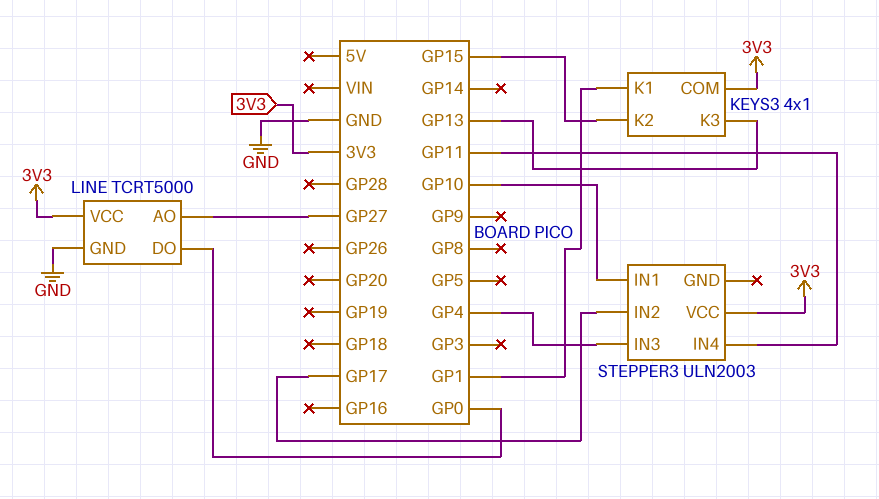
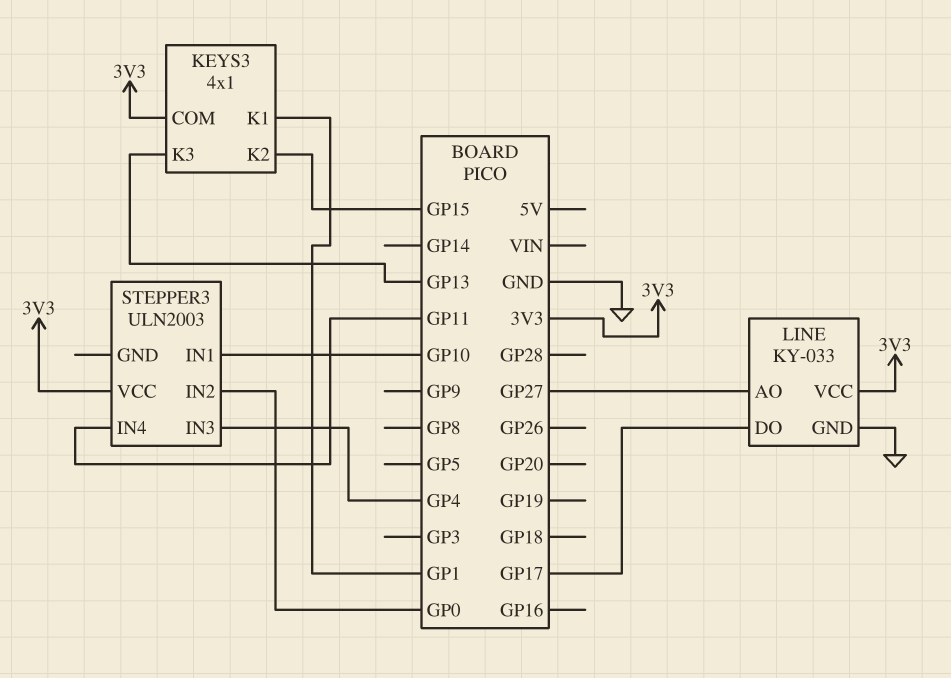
LINE: TCRT5000 -> KY-033
LINE pin DO: GP0 -> GP17
STEPPER3 pin IN2: GP17 -> GP0

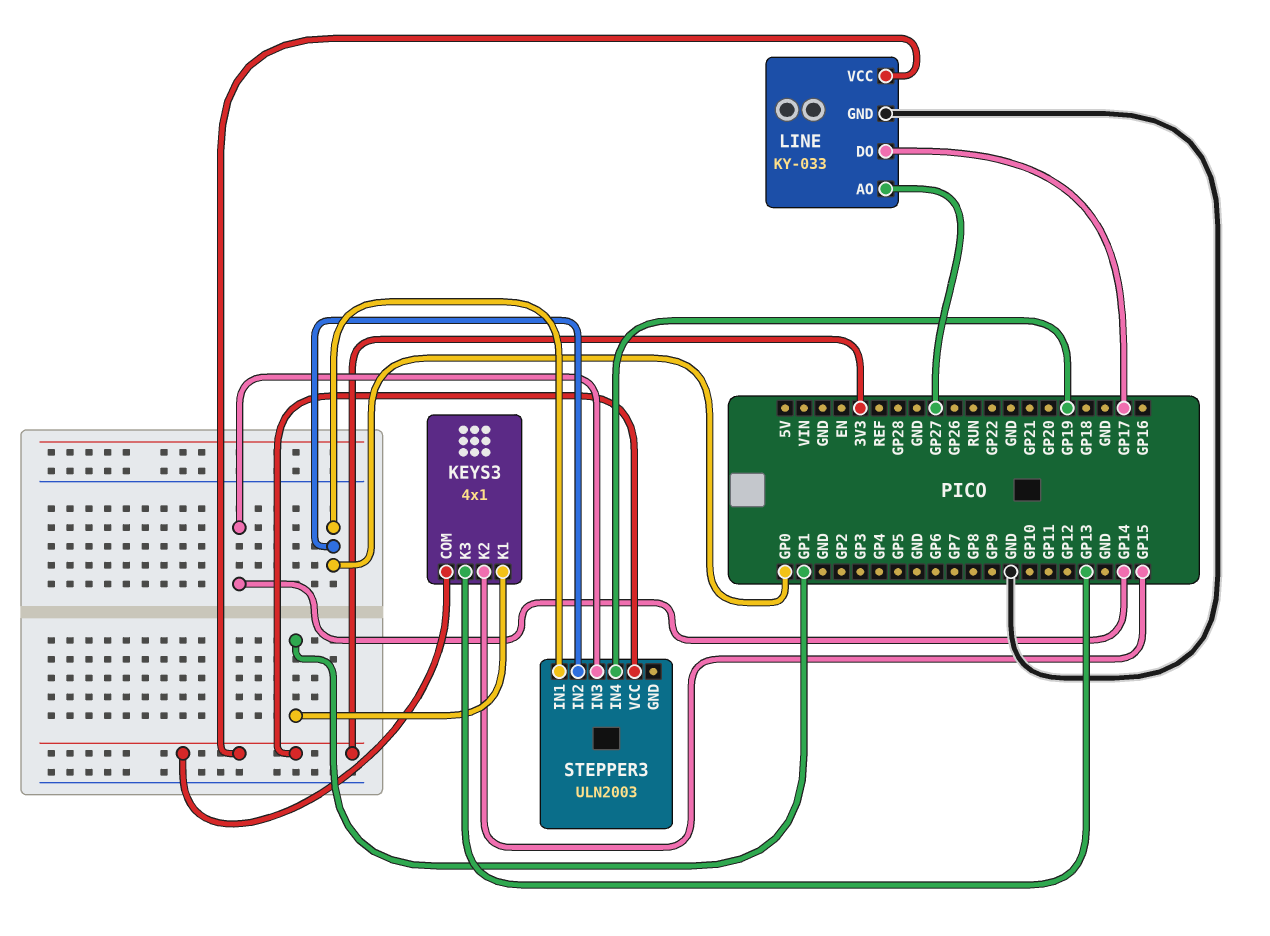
STEPPER3 pin IN1: GP10 -> GP0
STEPPER3 pin IN3: GP4 -> GP14
STEPPER3 pin IN4: GP11 -> GP19

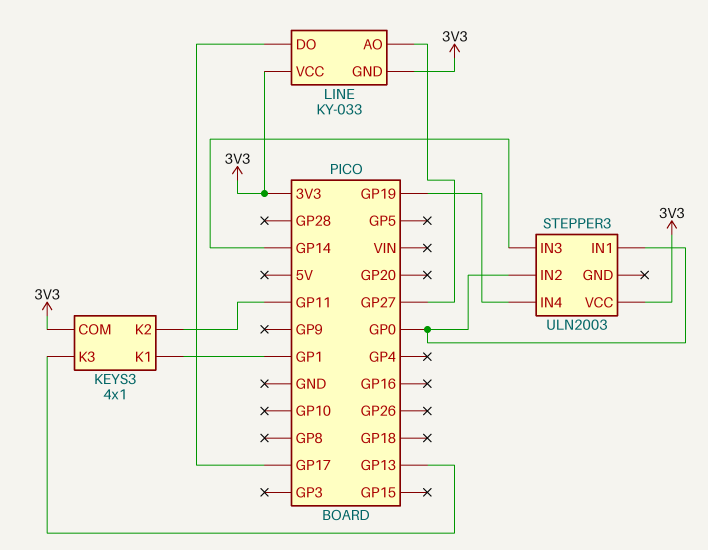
KEYS3 pin K2: GP15 -> GP11
LINE pin GND: GND -> 3V3

